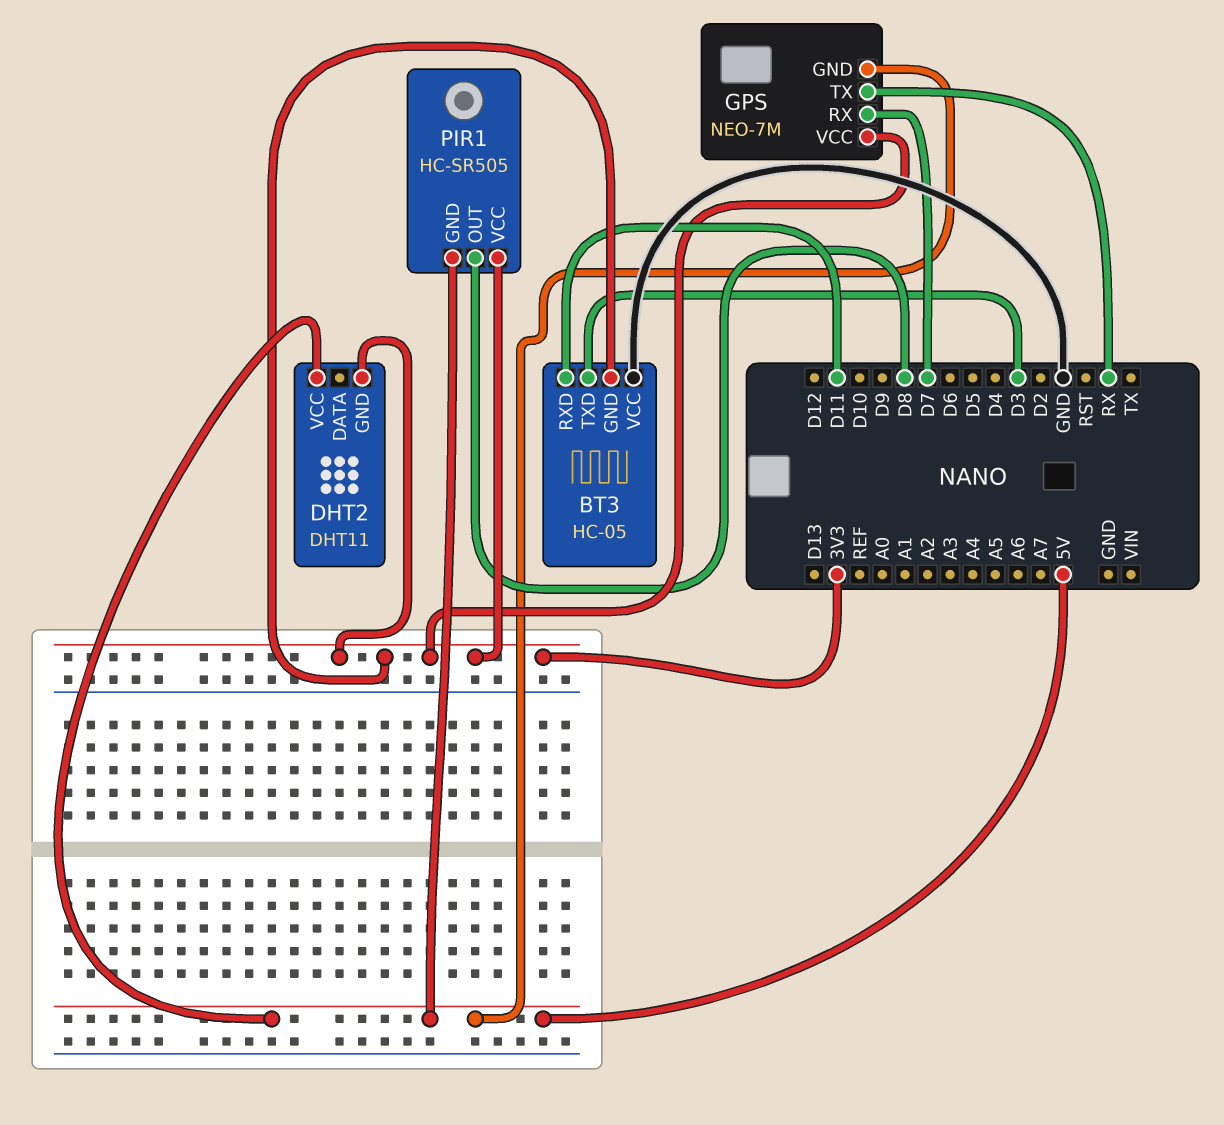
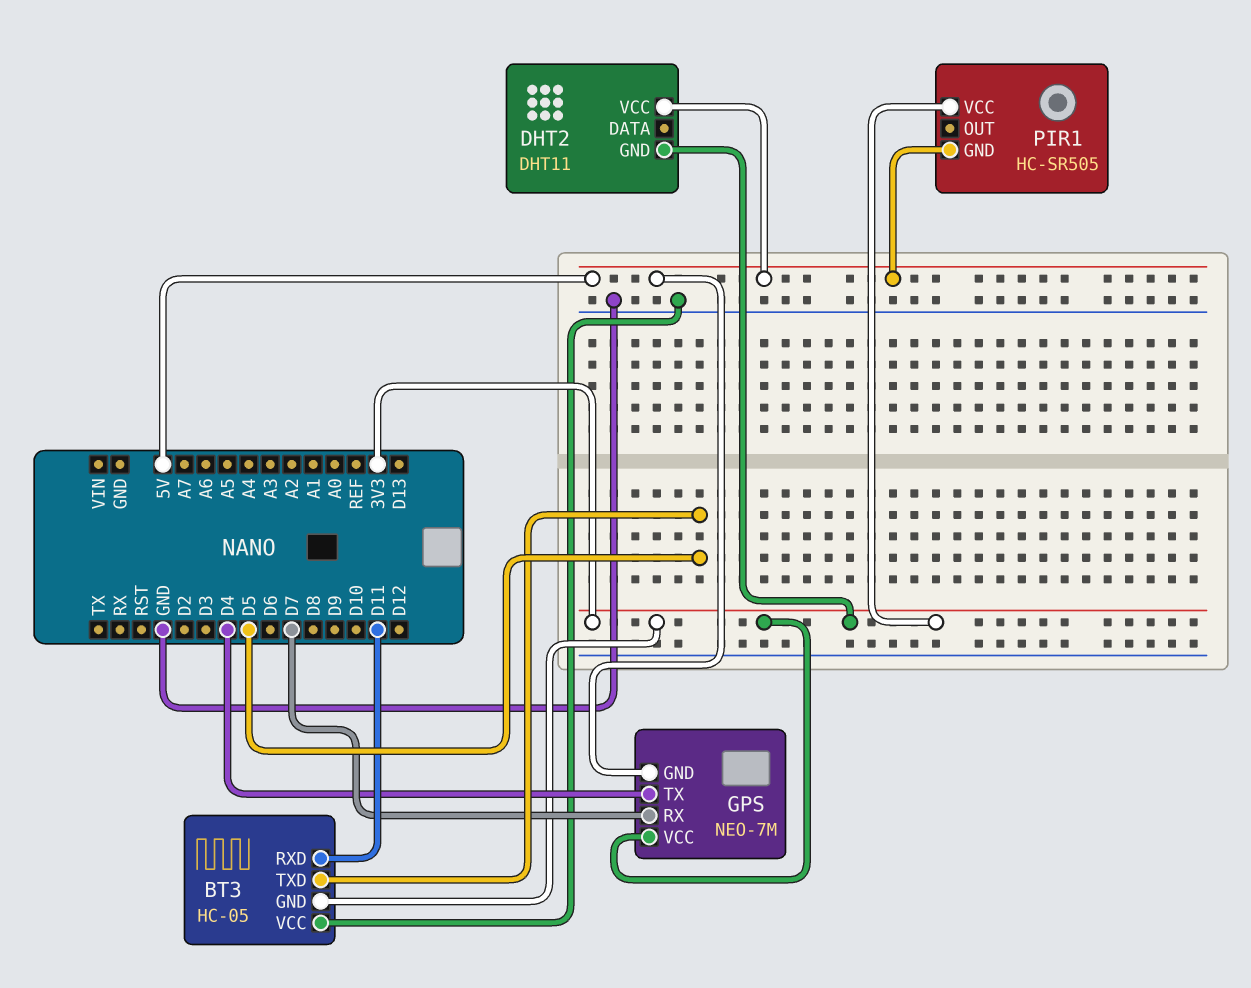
BT3 pin TXD: D3 -> D5
GPS pin TX: RX -> D4
PIR1 pin OUT: D8 -> none

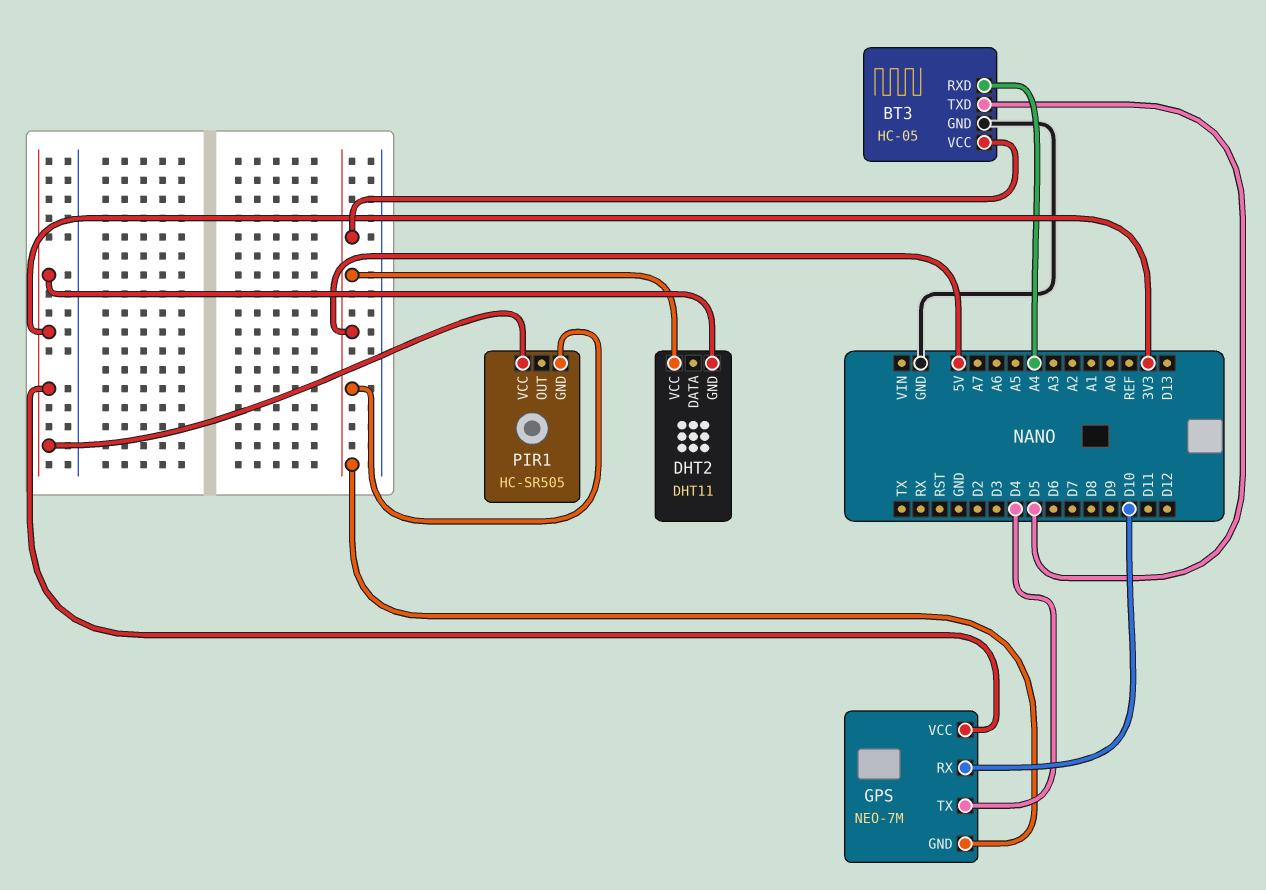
BT3 pin GND: 3V3 -> GND
BT3 pin RXD: D11 -> A4
BT3 pin VCC: GND -> 5V
GPS pin RX: D7 -> D10

